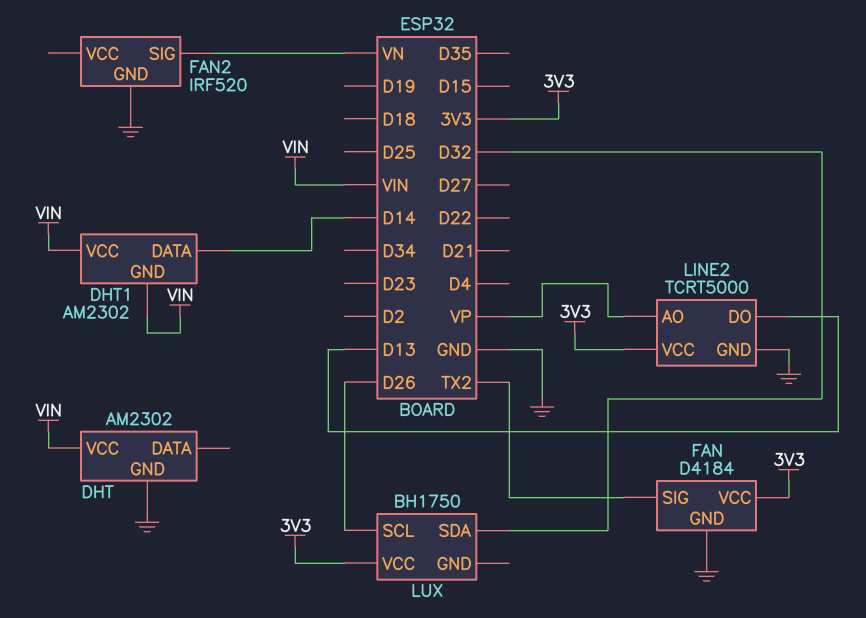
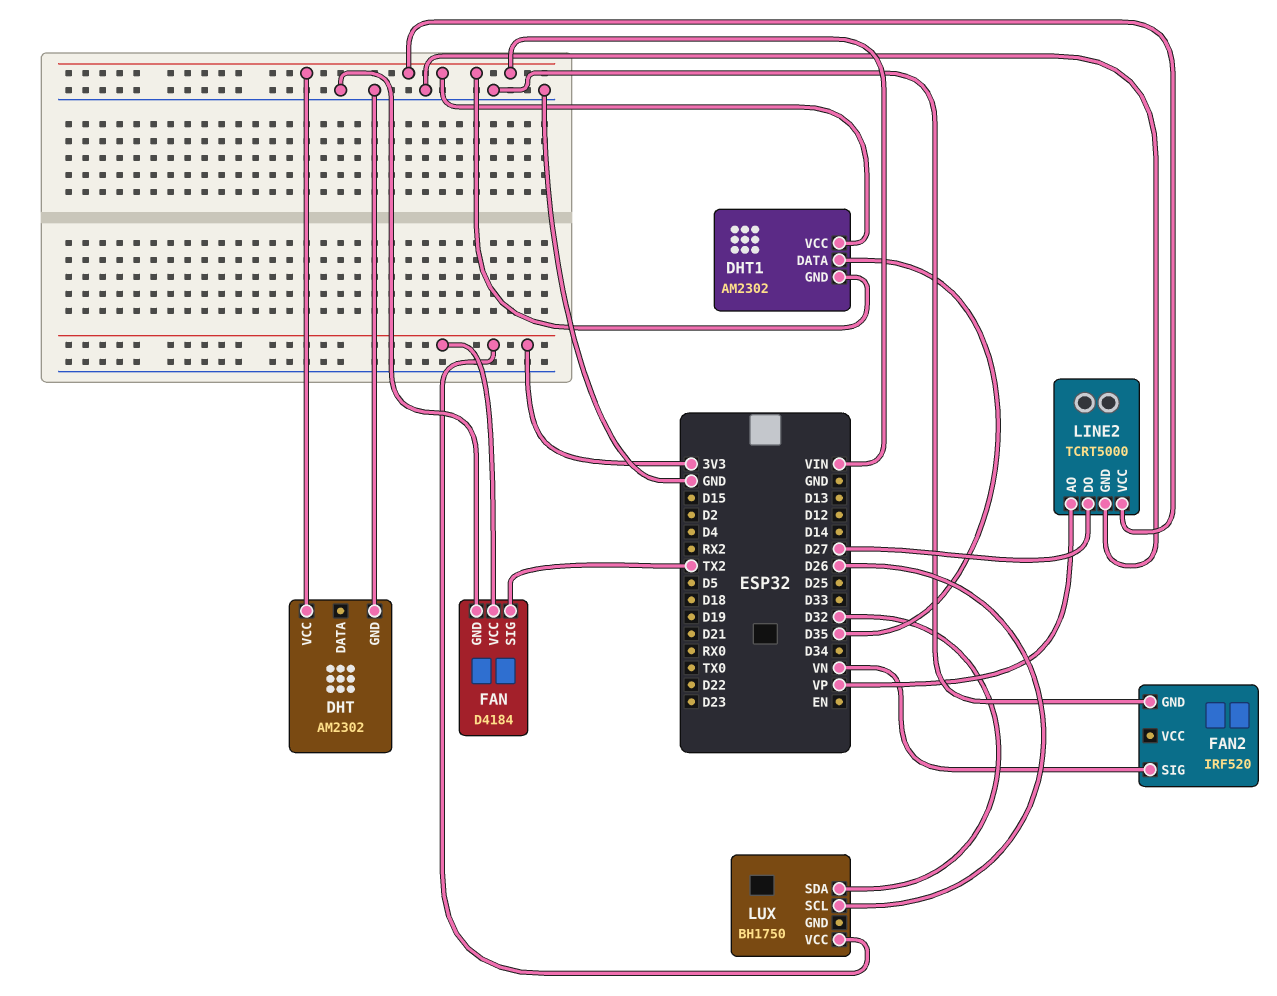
DHT1 pin DATA: D14 -> D35
LINE2 pin DO: D13 -> D27
LINE2 pin VCC: 3V3 -> VIN

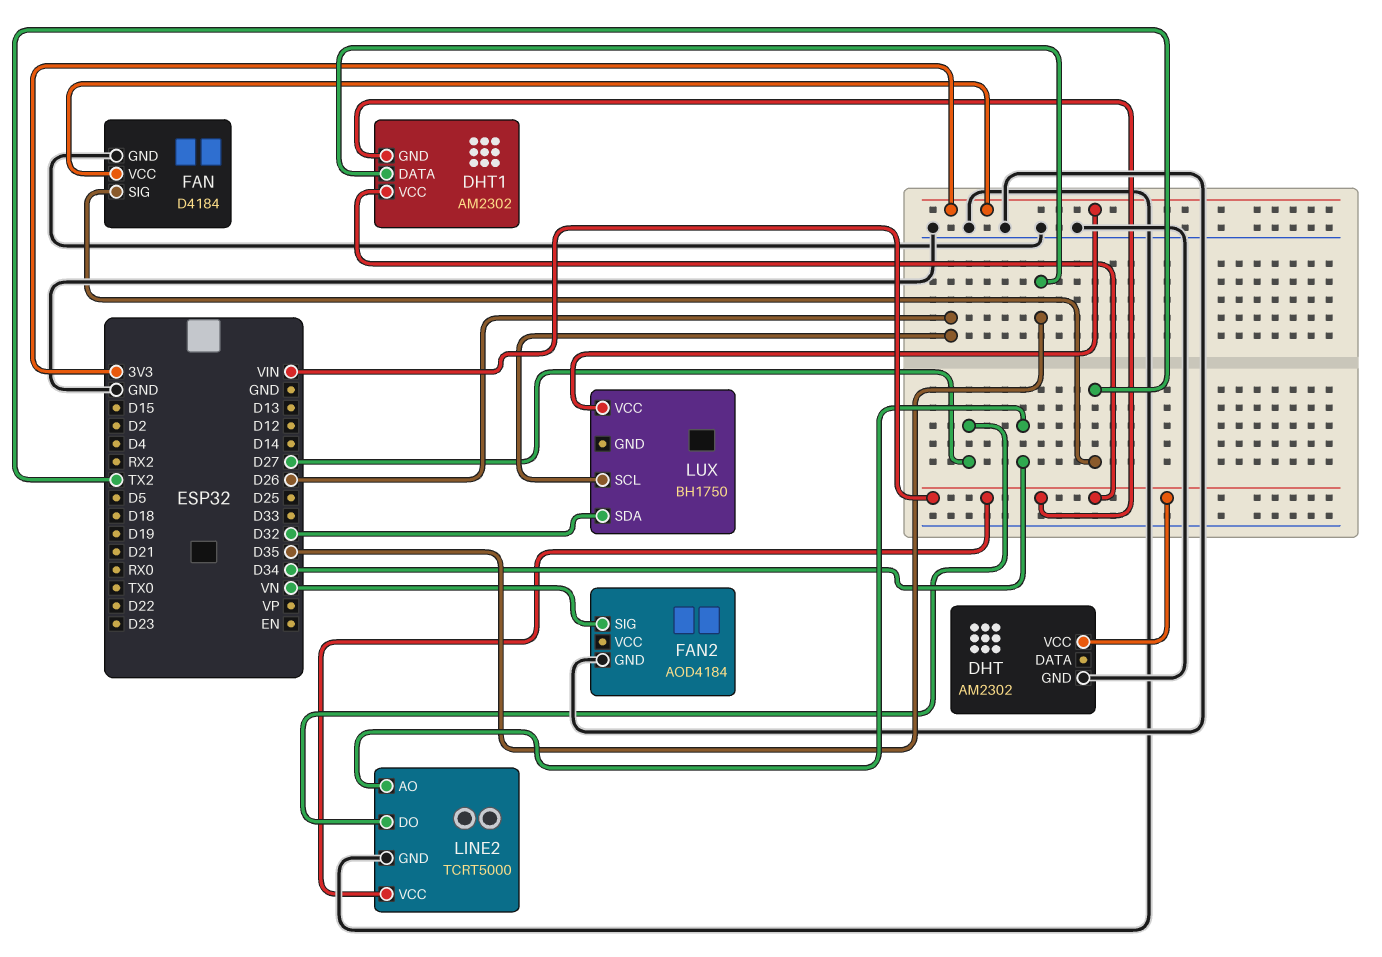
FAN2: IRF520 -> AOD4184
LINE2 pin AO: VP -> D34

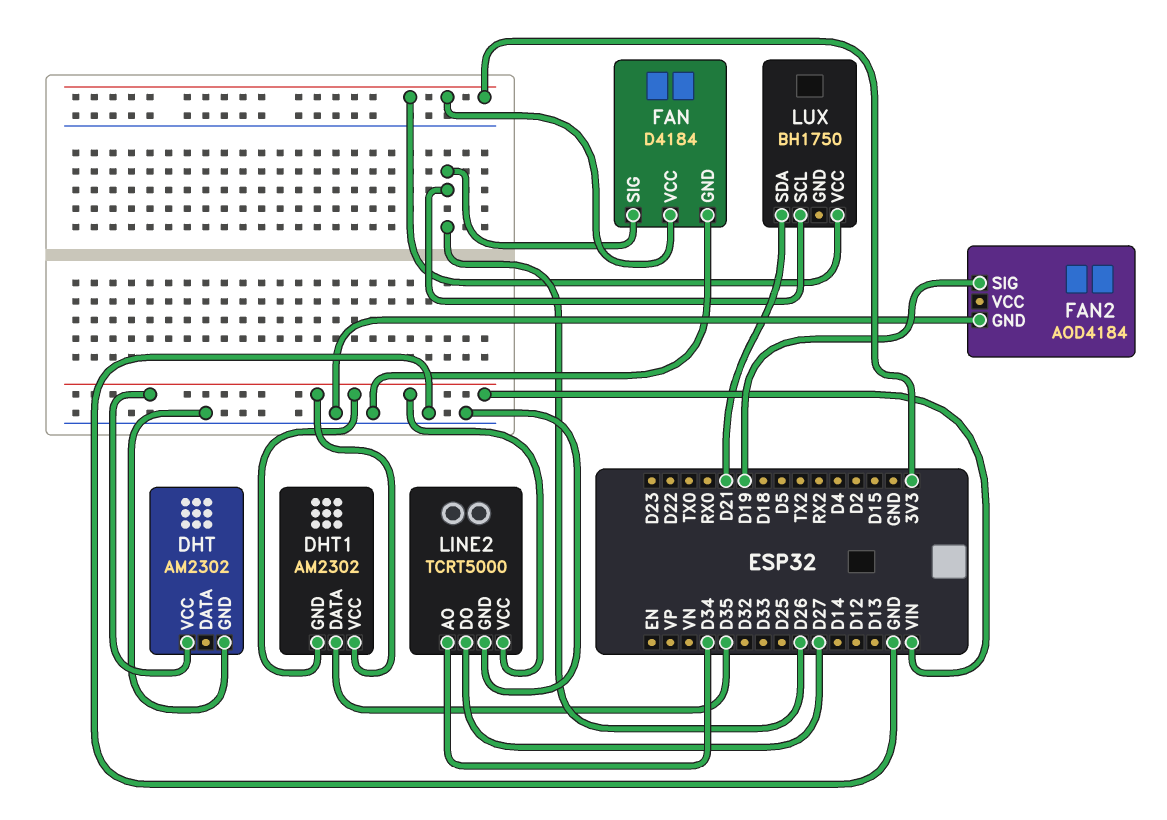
FAN pin SIG: TX2 -> D26
FAN2 pin SIG: VN -> D19
LUX pin SDA: D32 -> D21

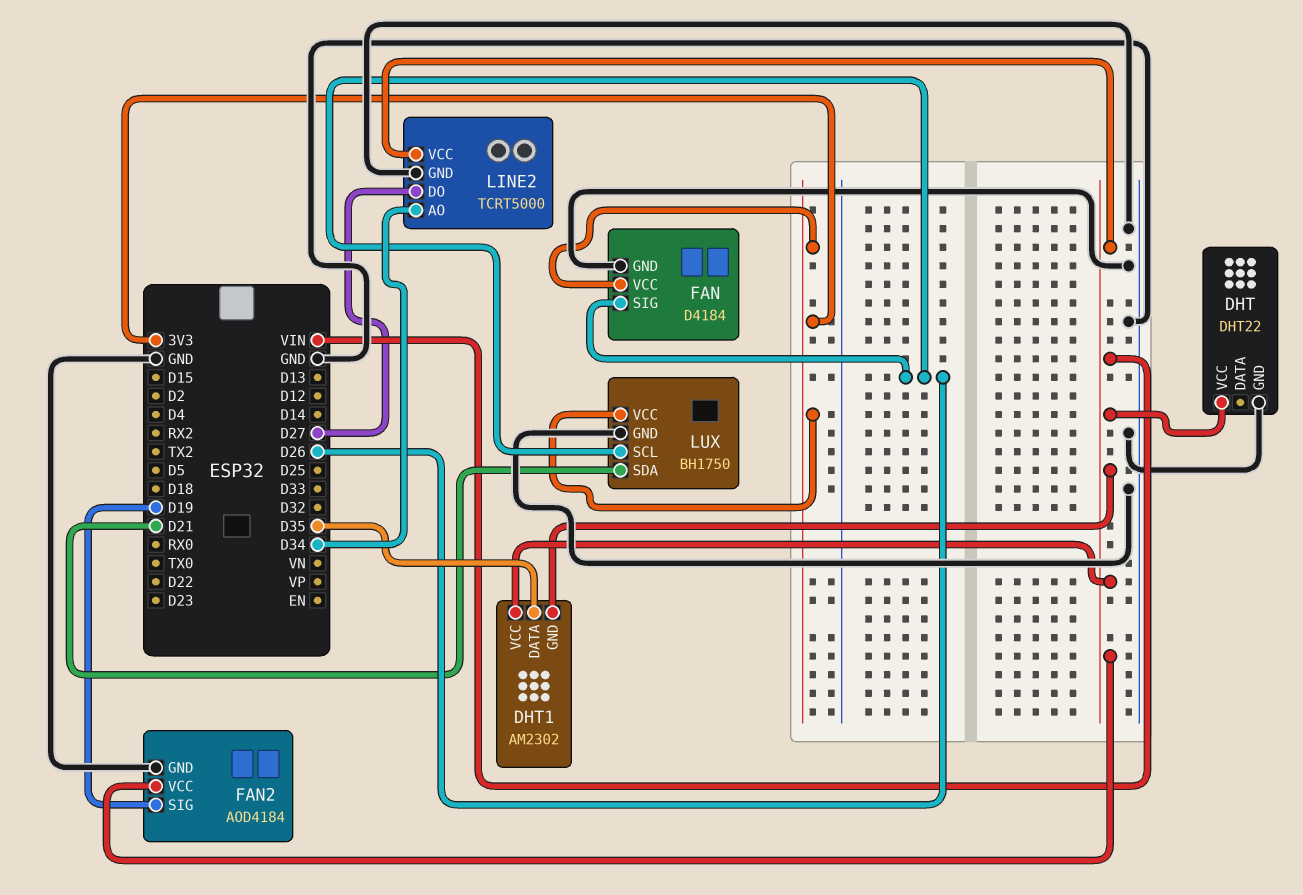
DHT: AM2302 -> DHT22
FAN2 pin VCC: none -> VIN
LUX pin GND: none -> GND

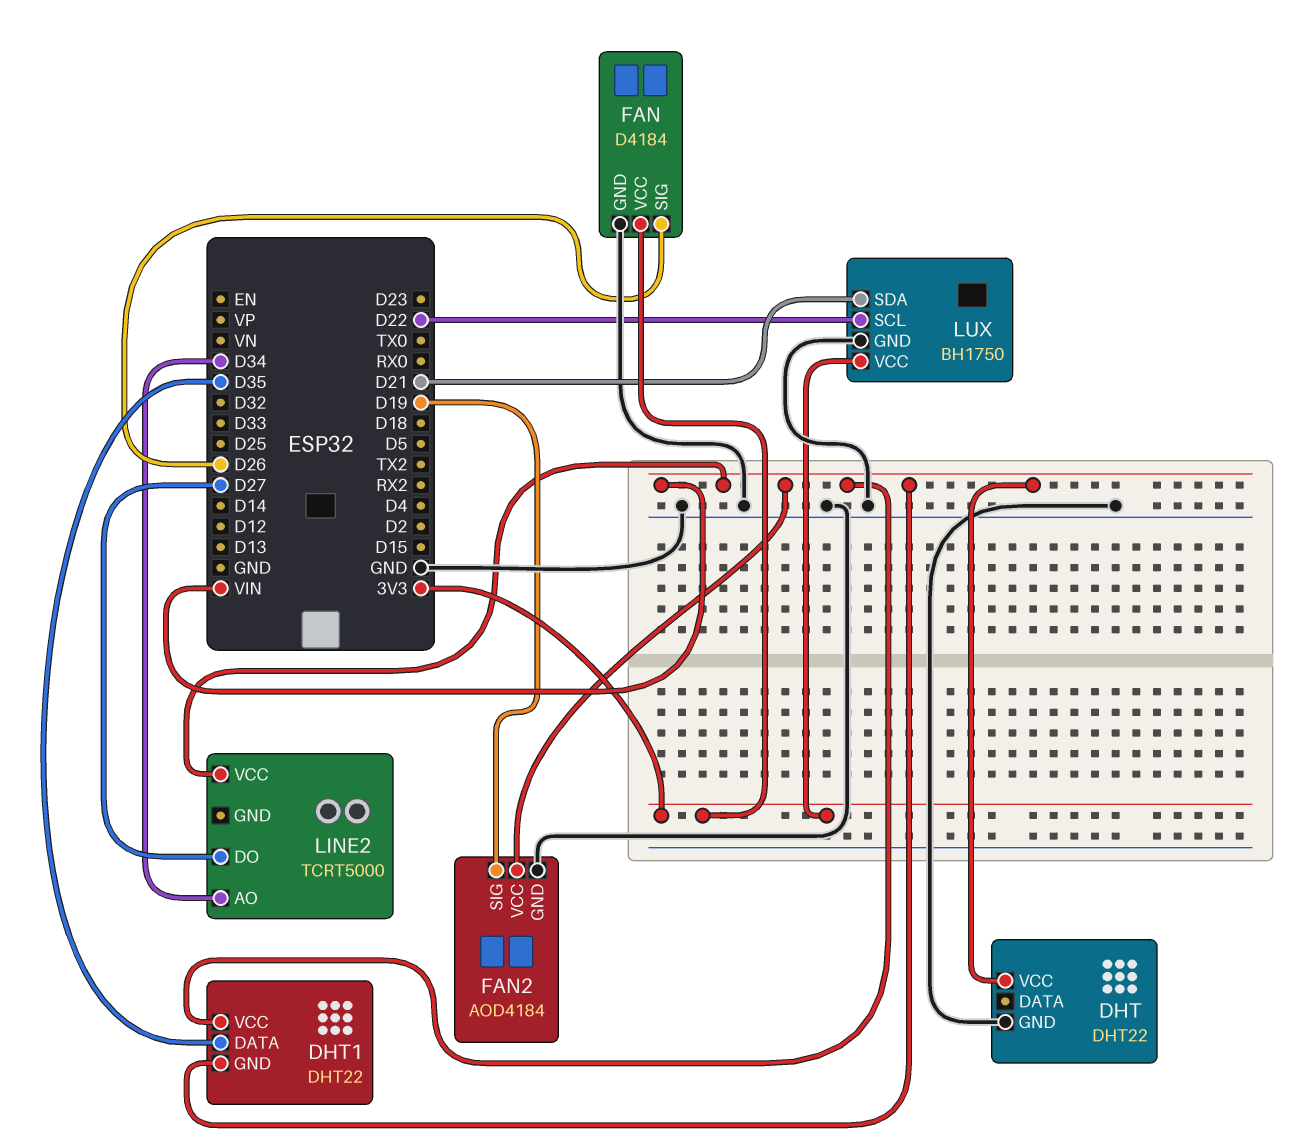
DHT1: AM2302 -> DHT22
LINE2 pin GND: GND -> none
LUX pin SCL: D26 -> D22

